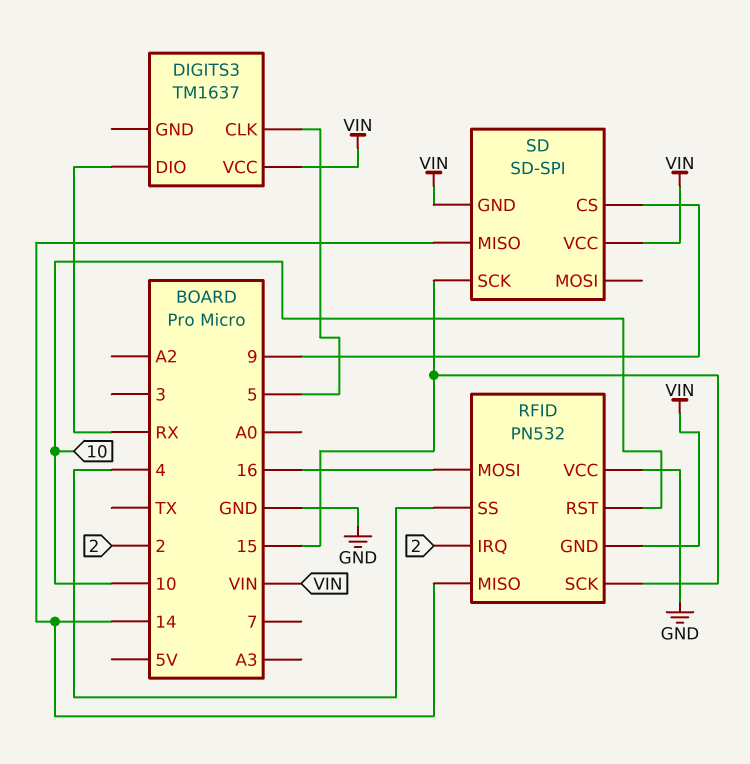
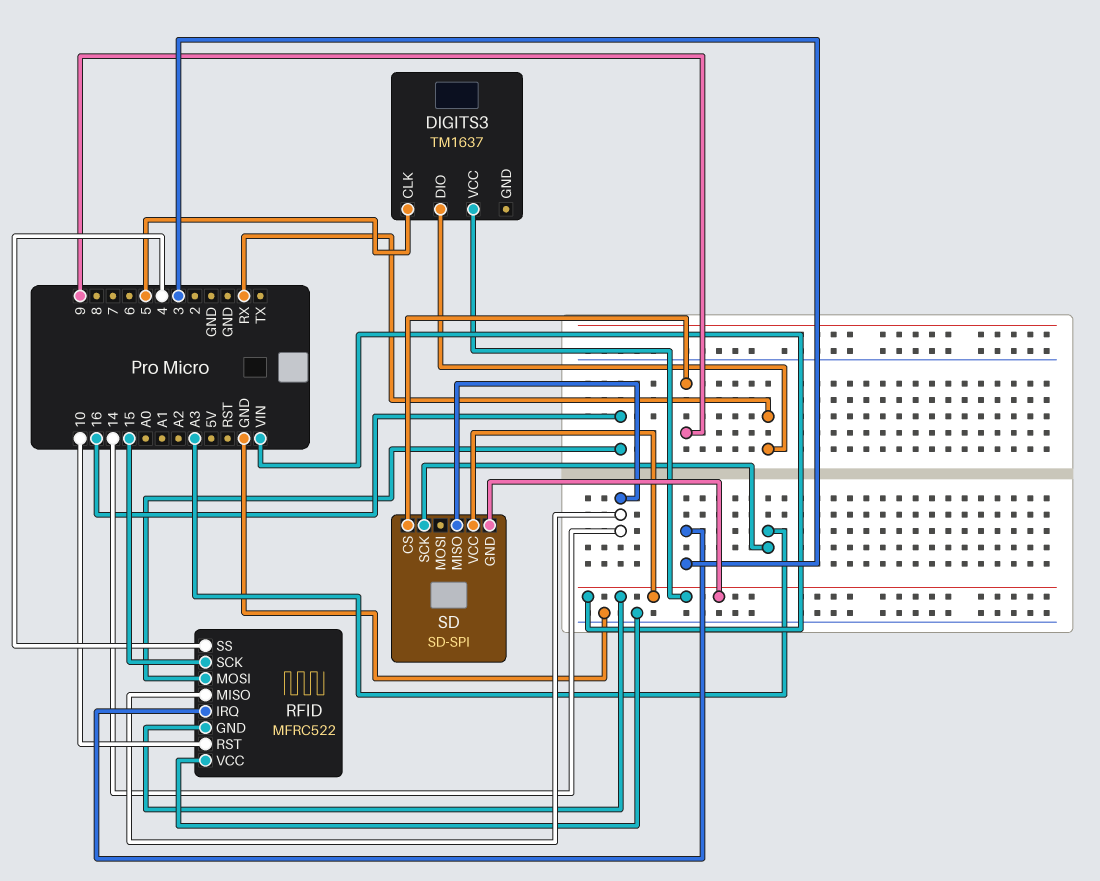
RFID: PN532 -> MFRC522
RFID pin IRQ: 2 -> 3
SD pin SCK: 15 -> A3

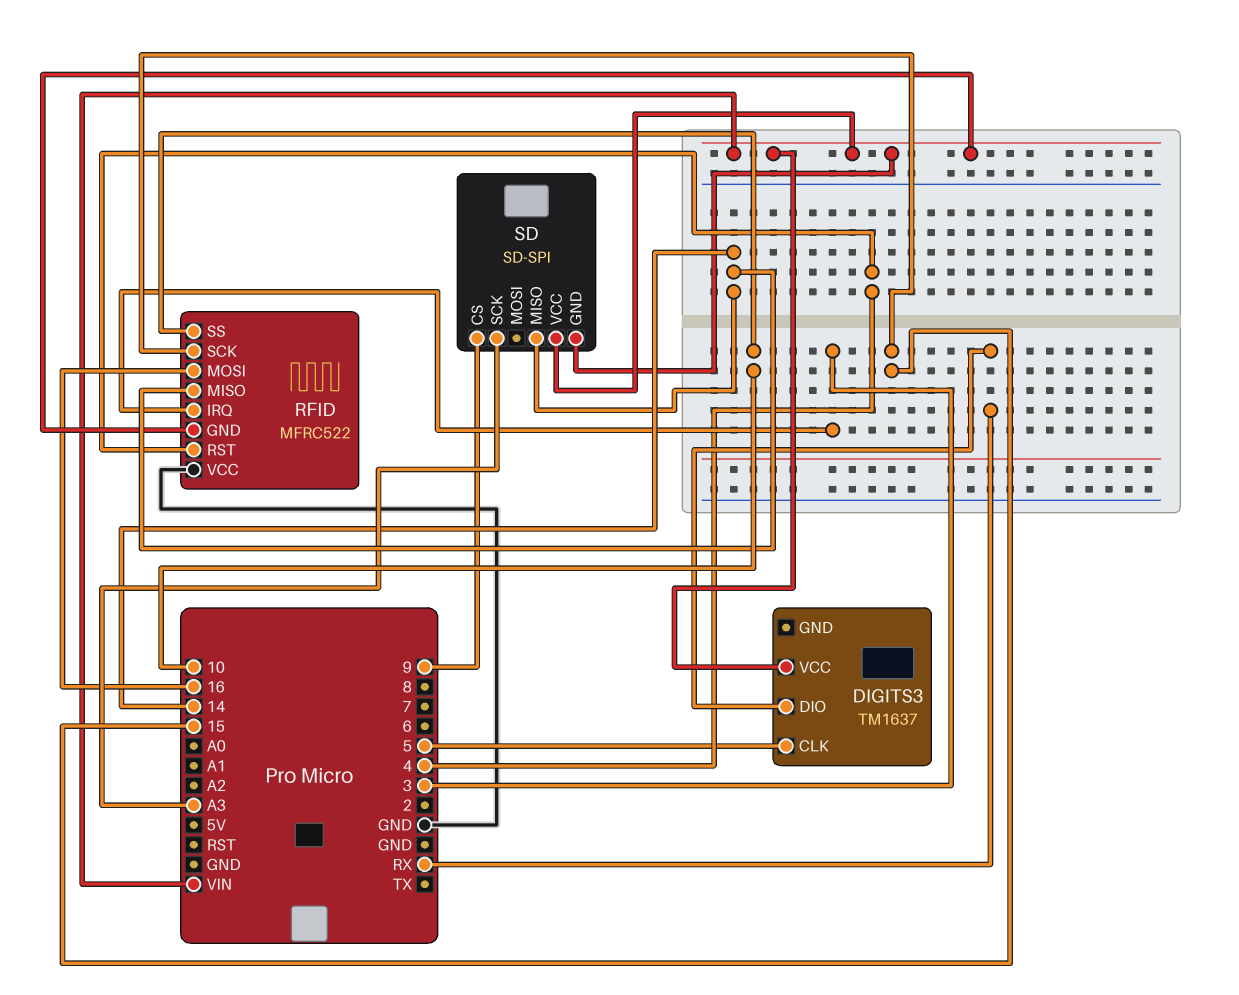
RFID pin RST: 10 -> 4
RFID pin SS: 4 -> 10

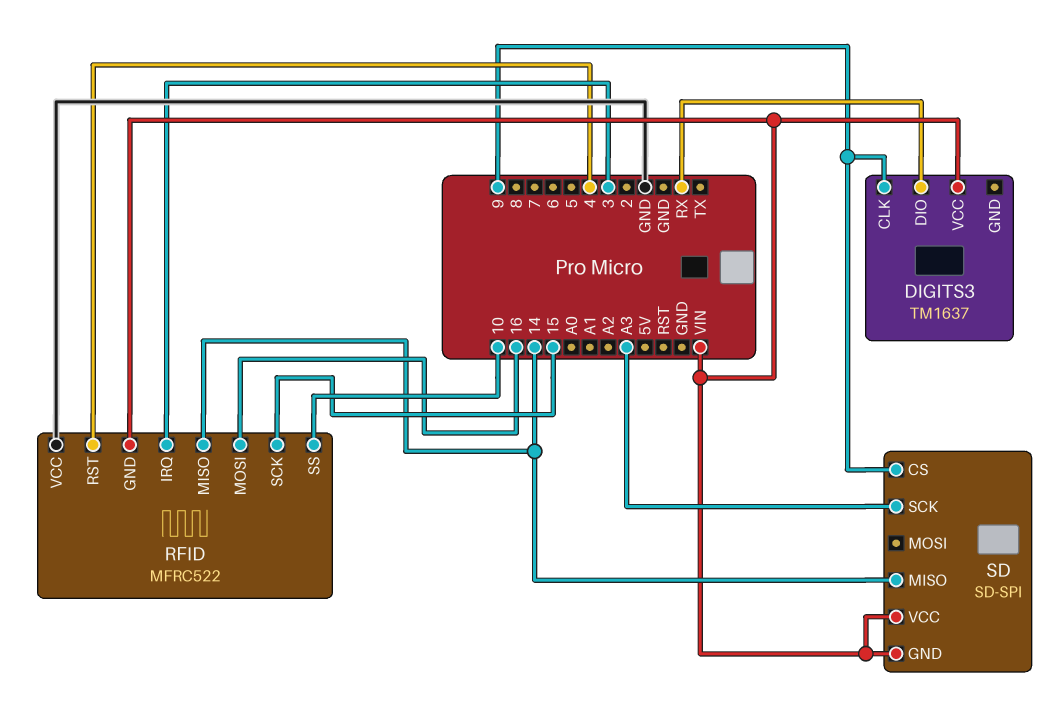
DIGITS3 pin CLK: 5 -> 9

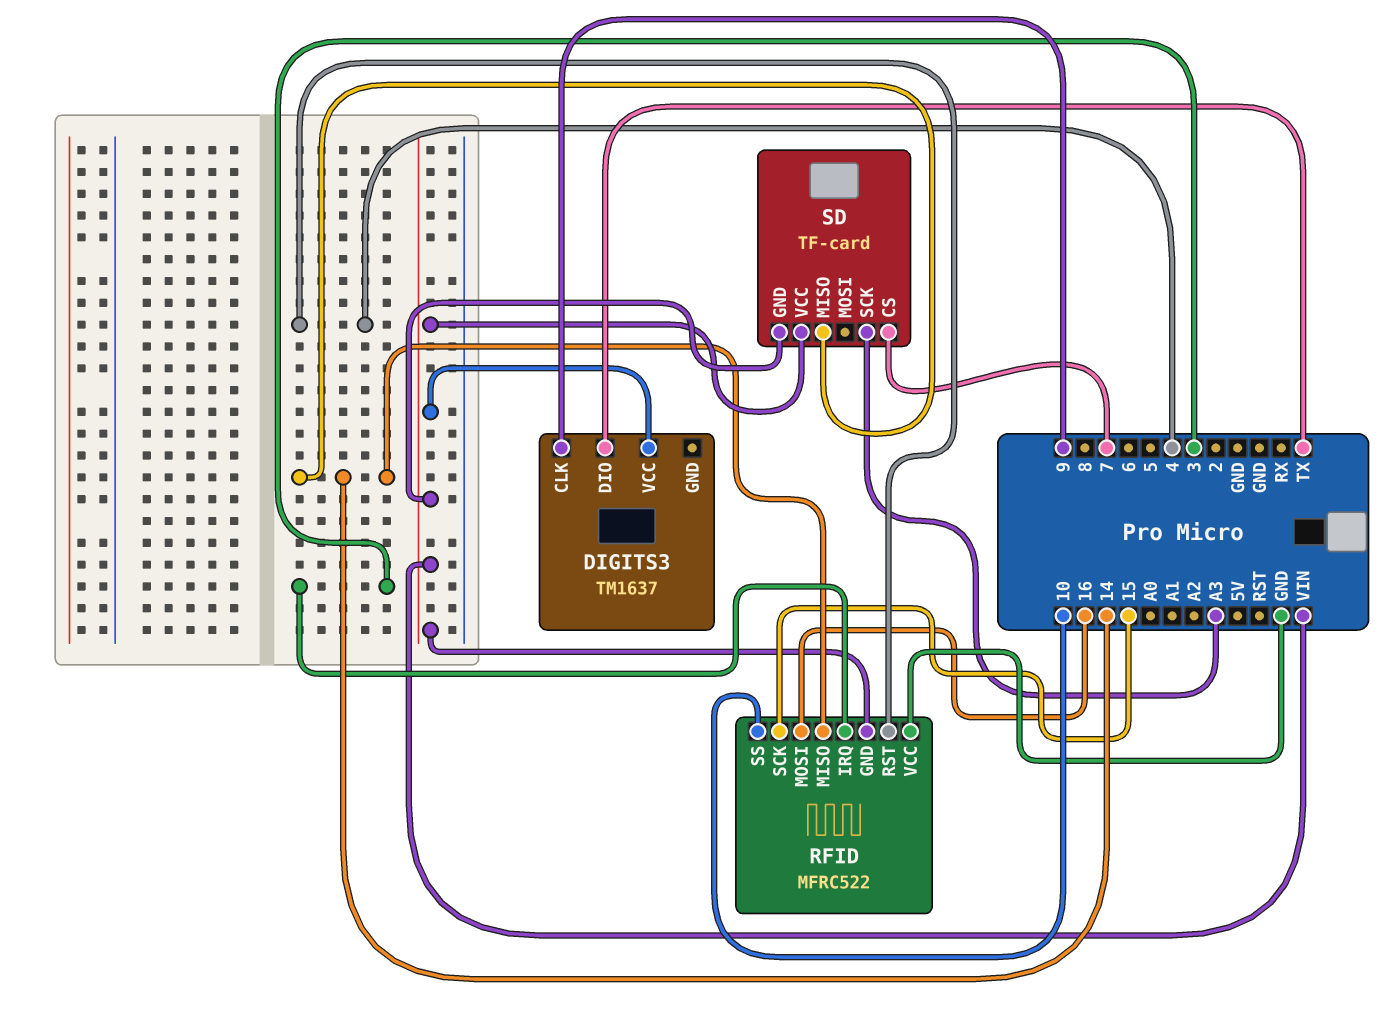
DIGITS3 pin DIO: RX -> TX
SD: SD-SPI -> TF-card
SD pin CS: 9 -> 7

